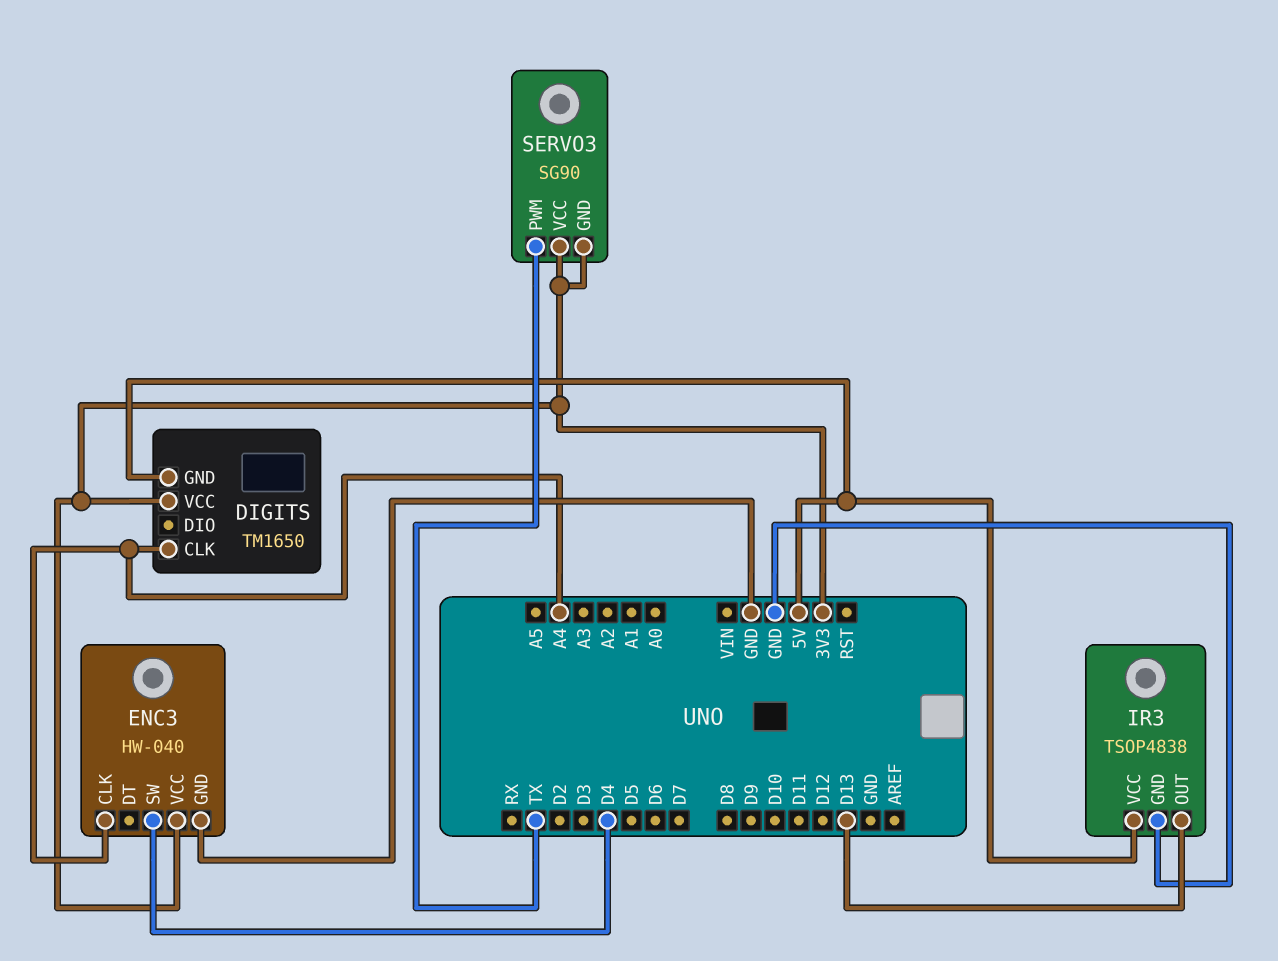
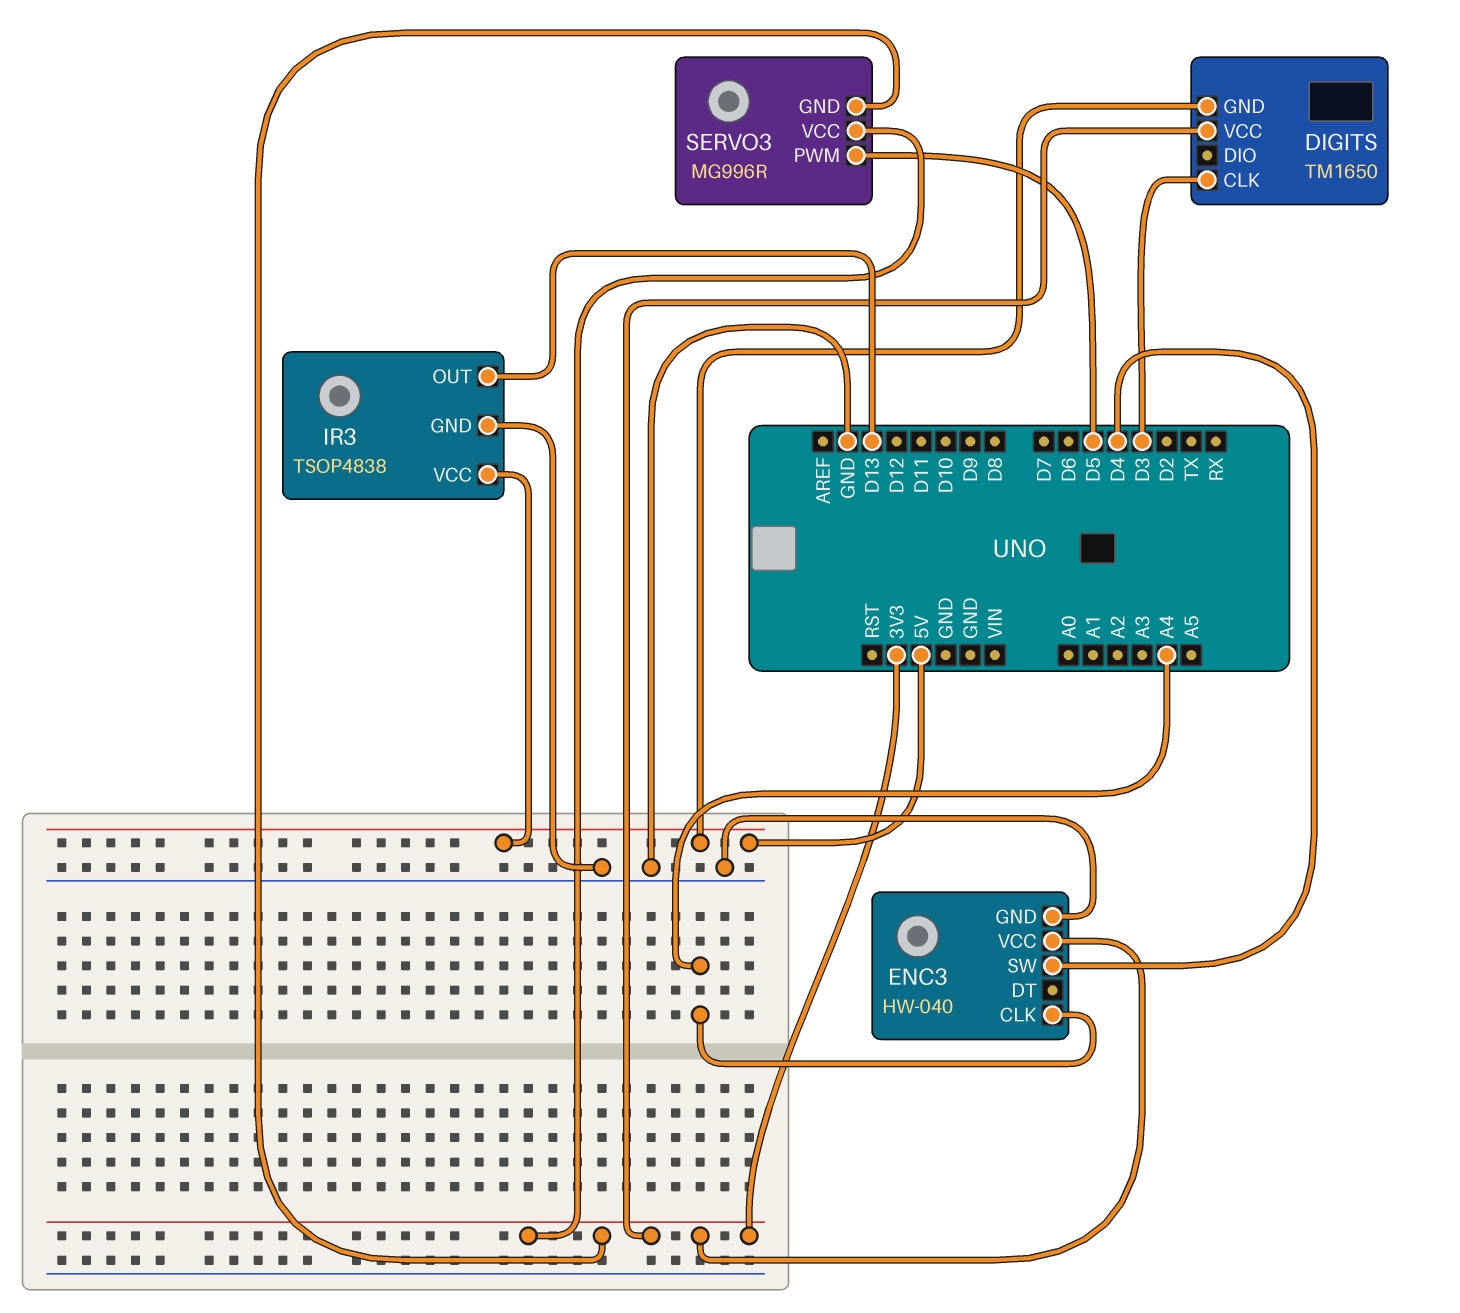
DIGITS pin CLK: A4 -> D3
SERVO3: SG90 -> MG996R
SERVO3 pin PWM: TX -> D5

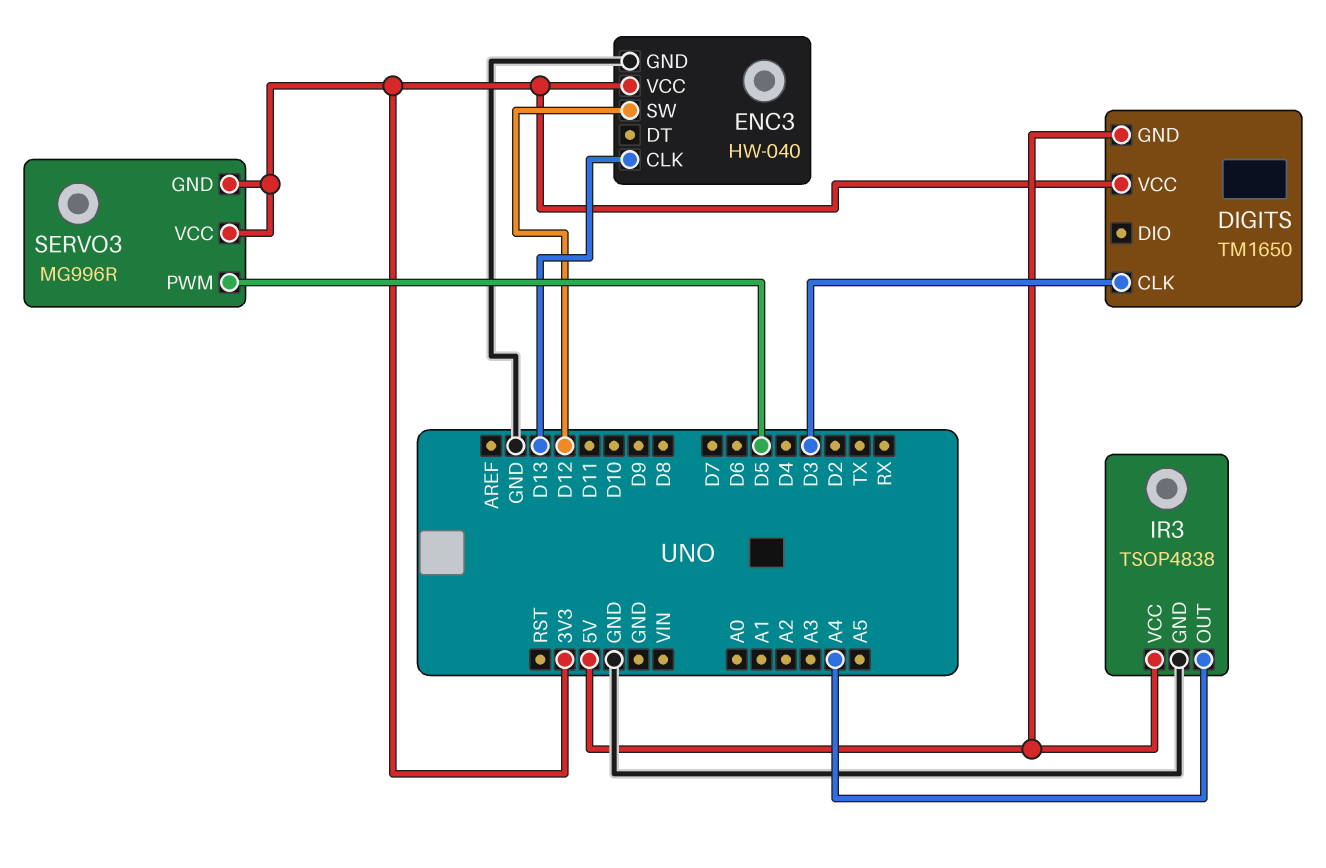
ENC3 pin CLK: A4 -> D13
ENC3 pin SW: D4 -> D12
IR3 pin OUT: D13 -> A4

